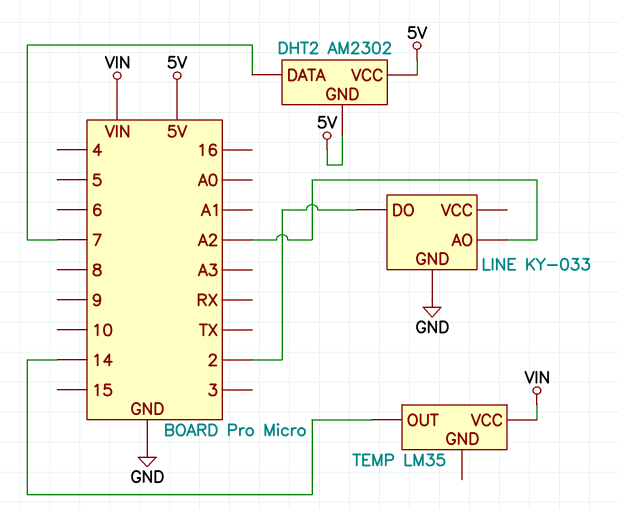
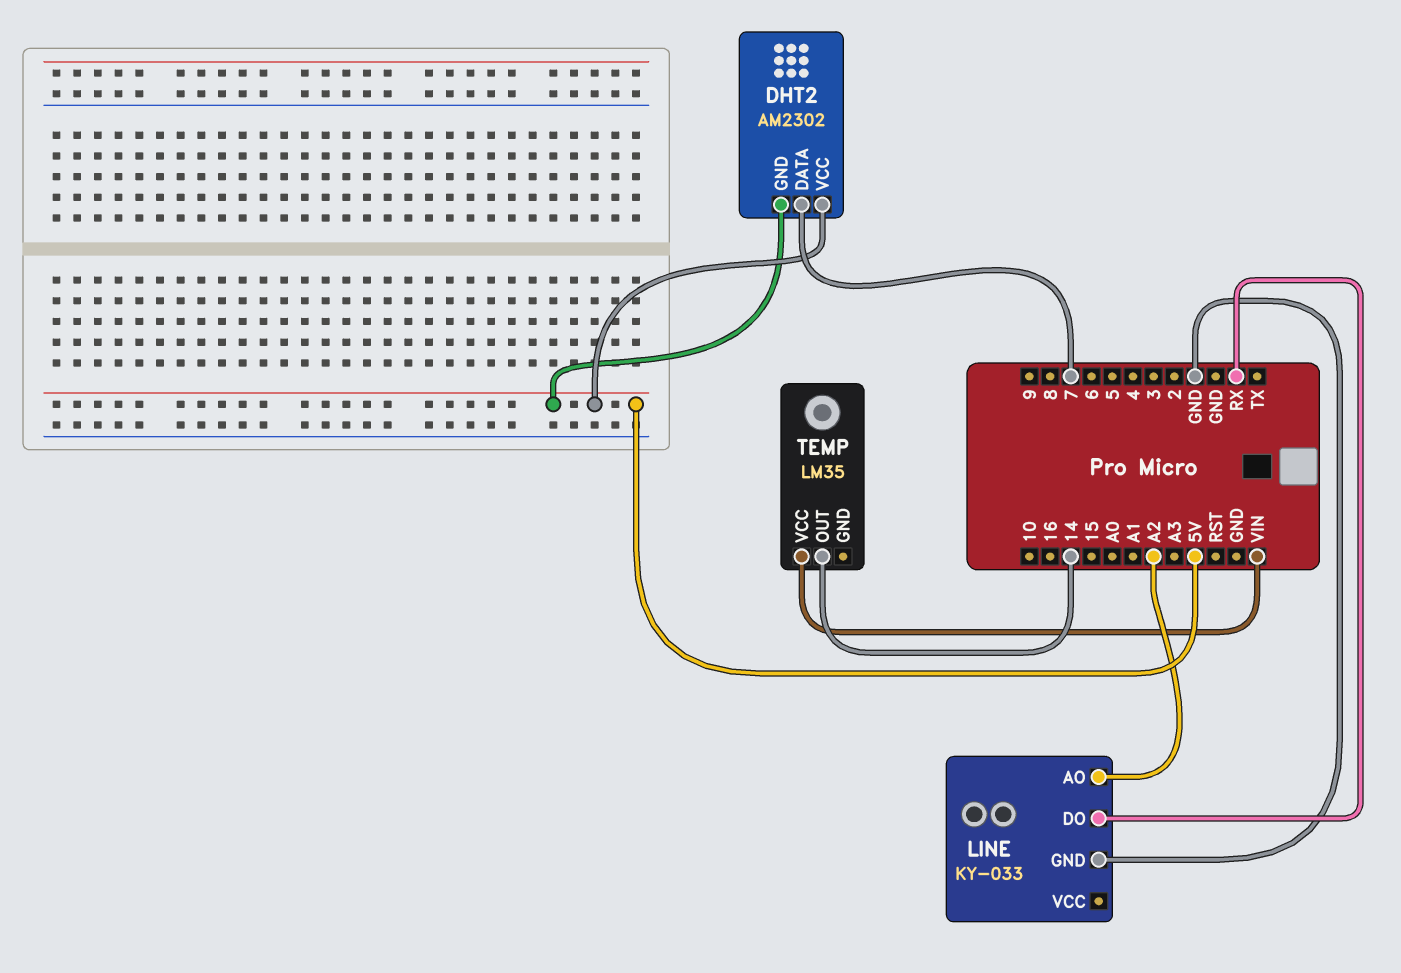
LINE pin DO: 2 -> RX

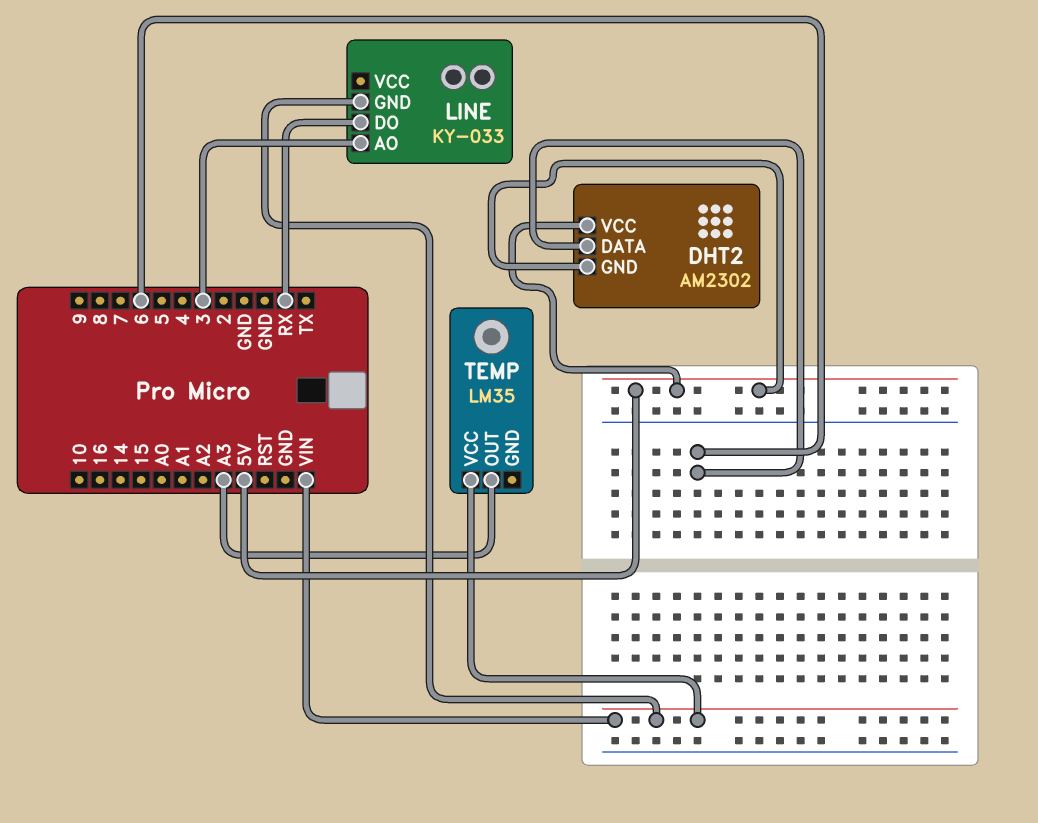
DHT2 pin DATA: 7 -> 6
LINE pin AO: A2 -> 3
LINE pin GND: GND -> VIN
TEMP pin OUT: 14 -> A3

